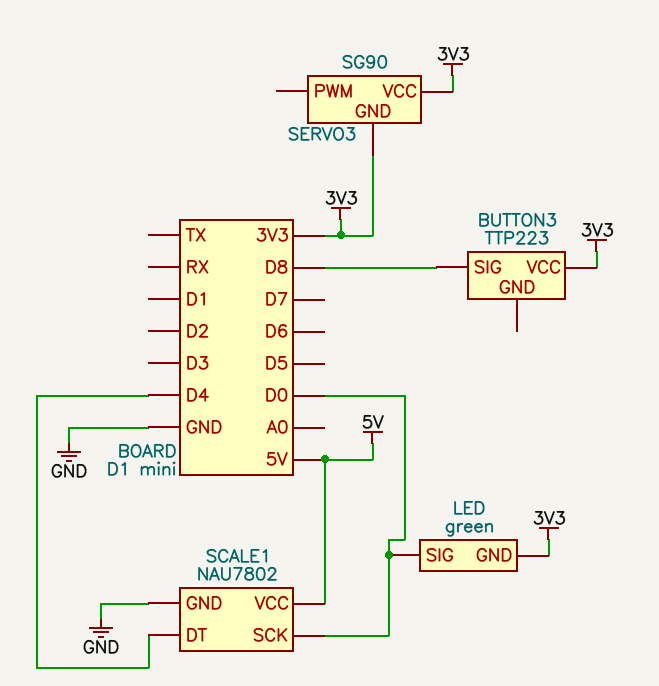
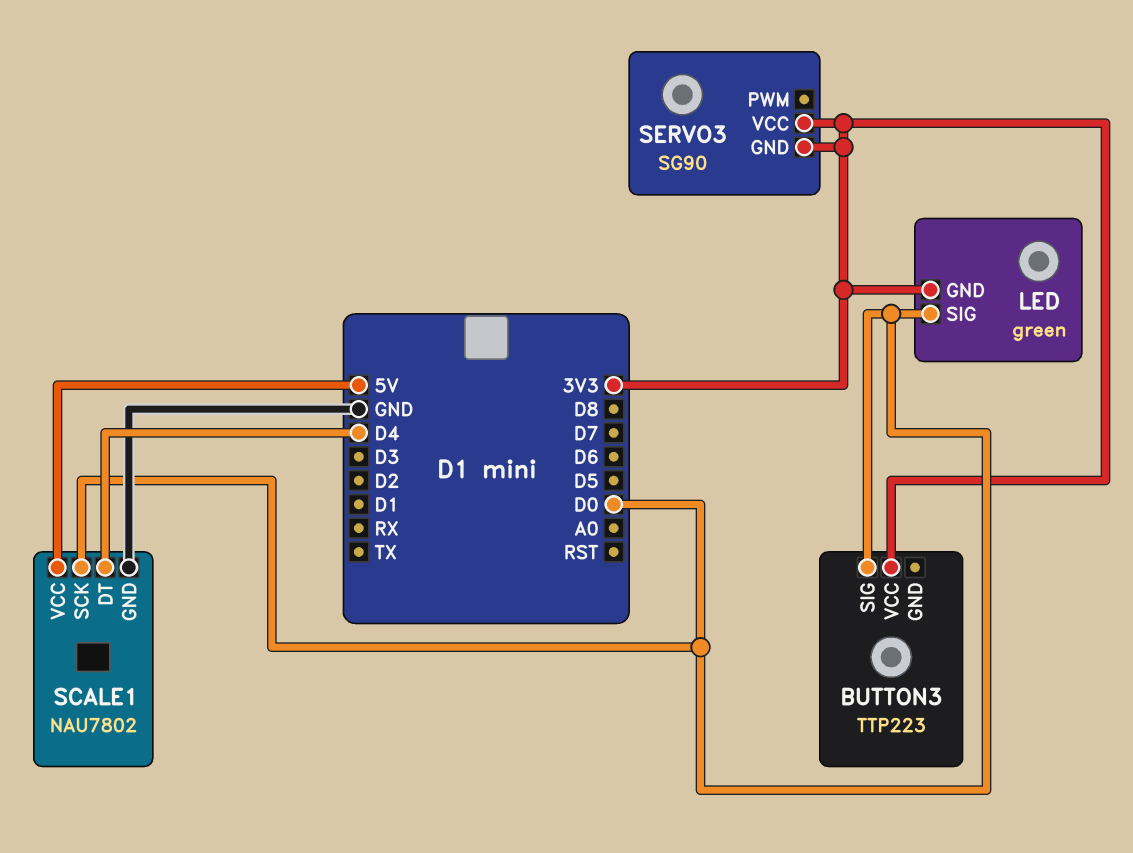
BUTTON3 pin SIG: D8 -> D0

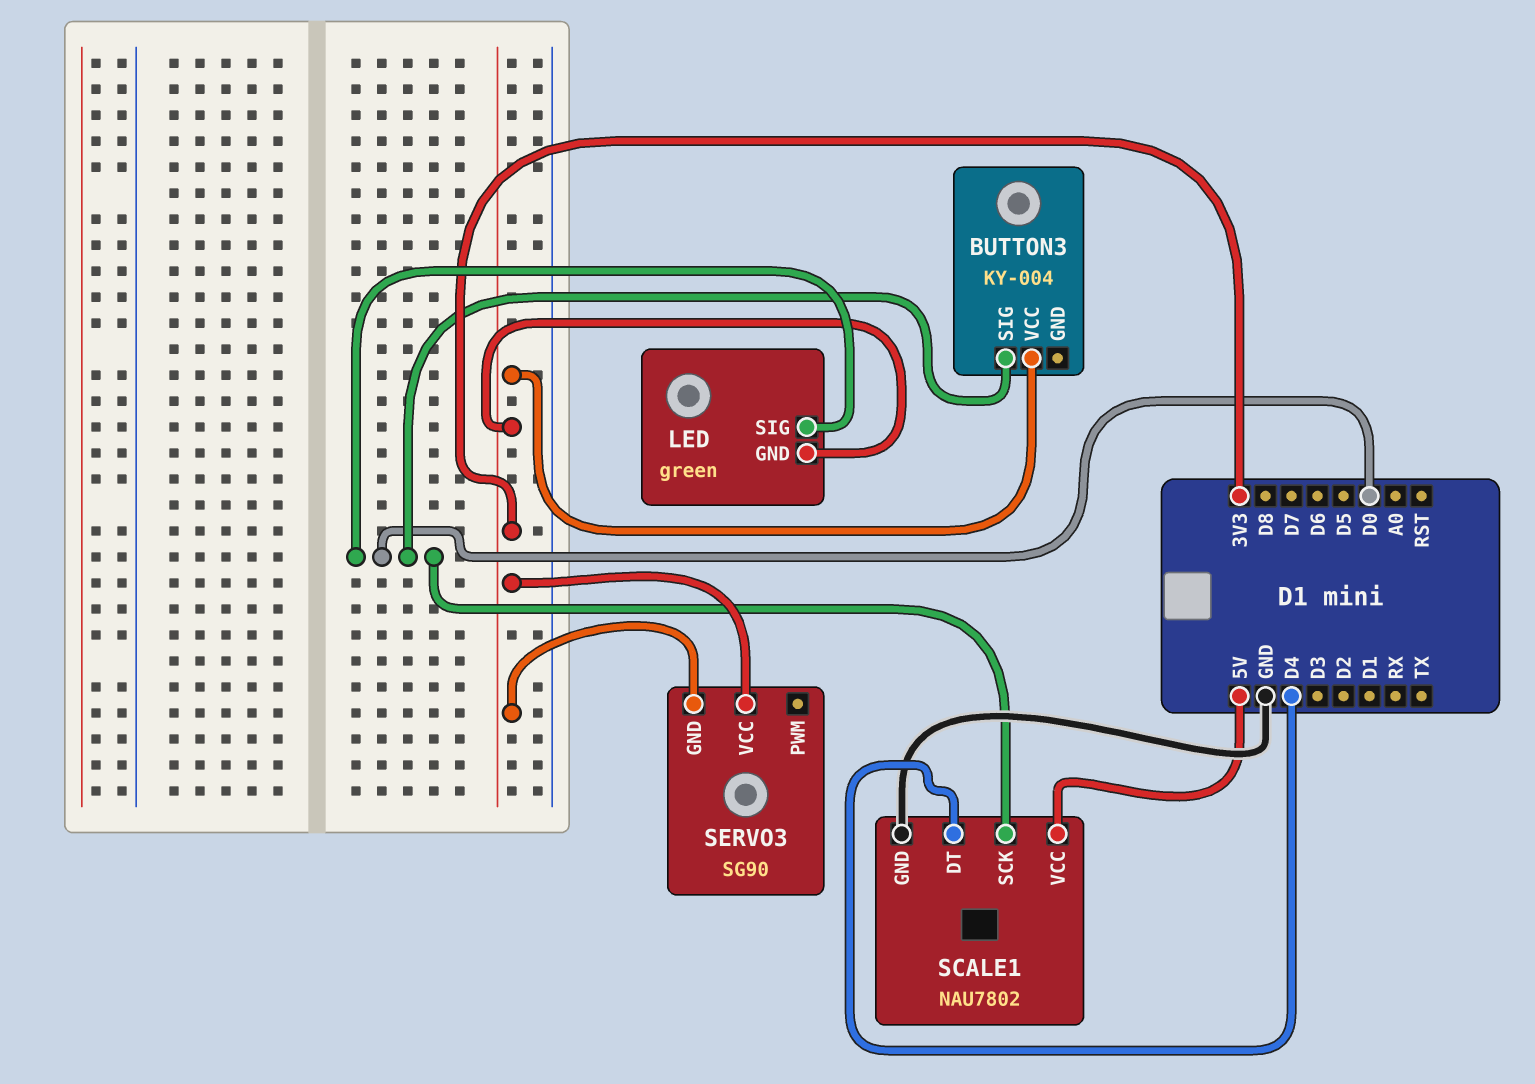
BUTTON3: TTP223 -> KY-004

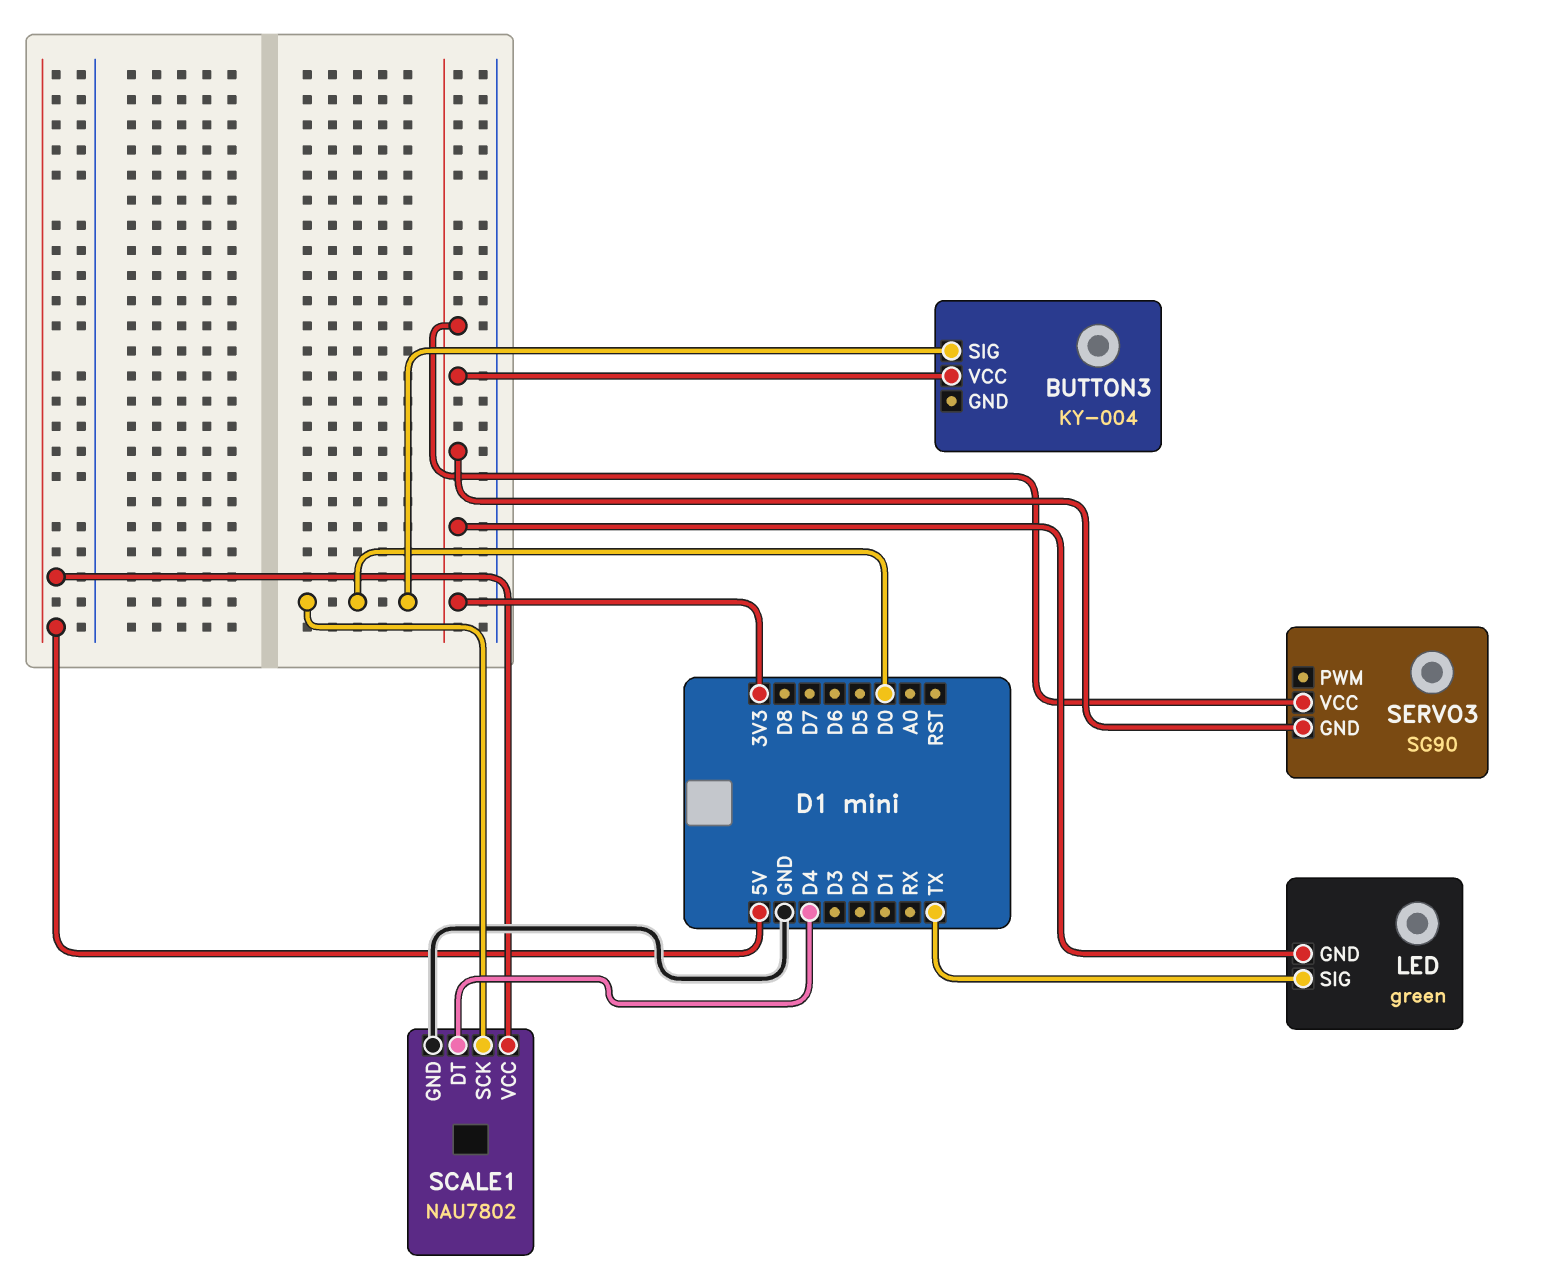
LED pin SIG: D0 -> TX

